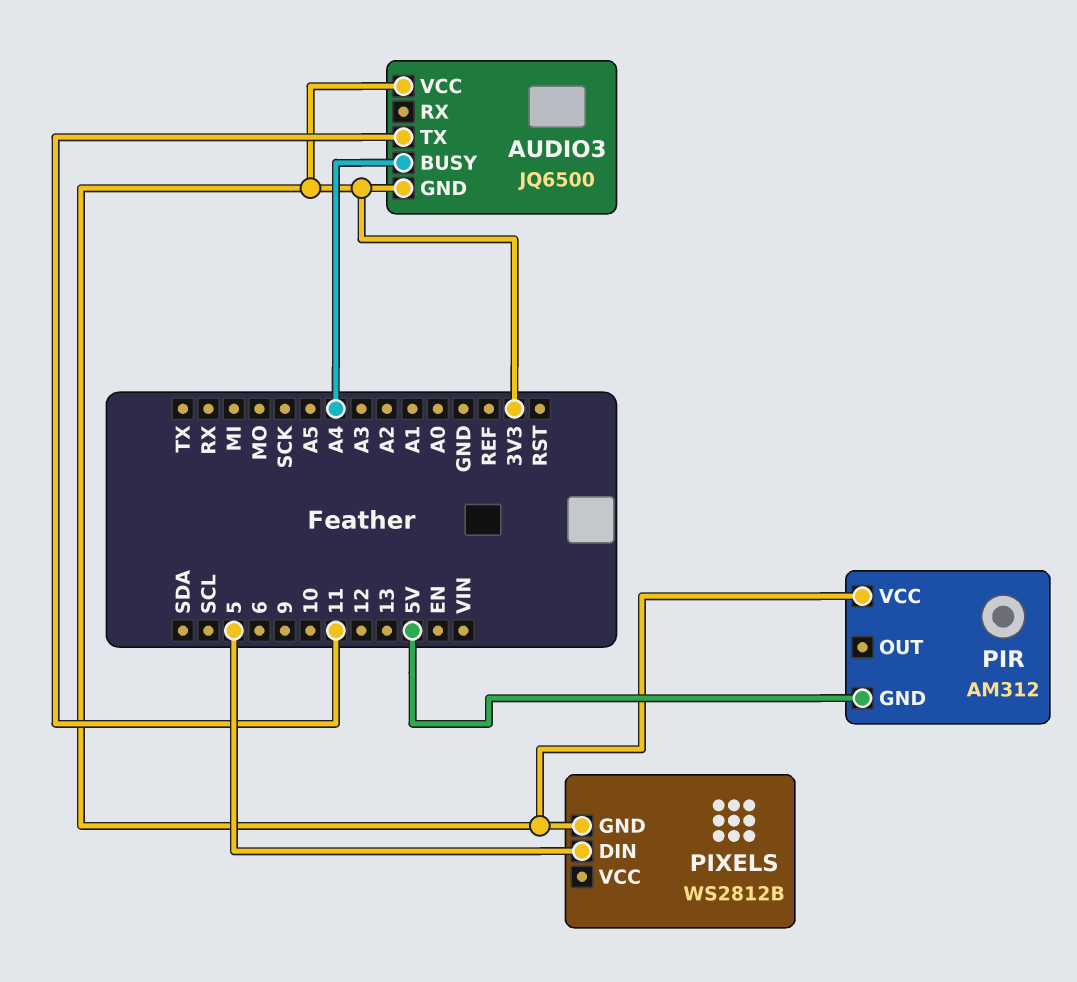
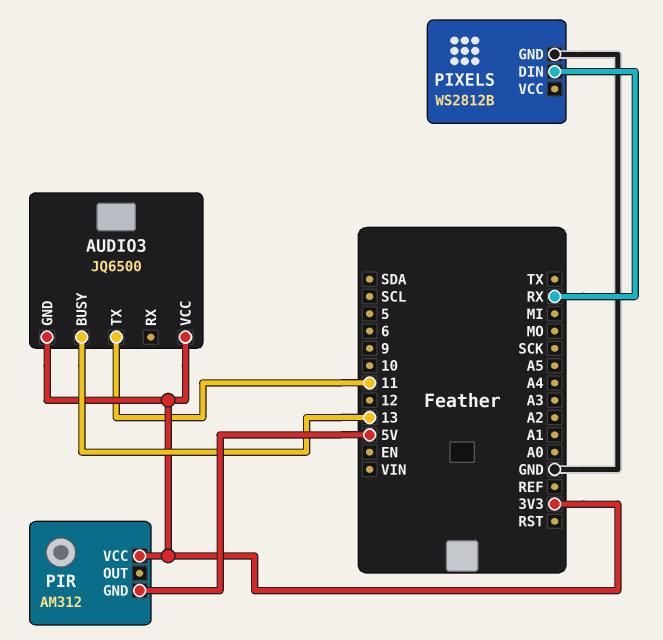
AUDIO3 pin BUSY: A4 -> 13
PIXELS pin DIN: 5 -> RX
PIXELS pin GND: 3V3 -> GND

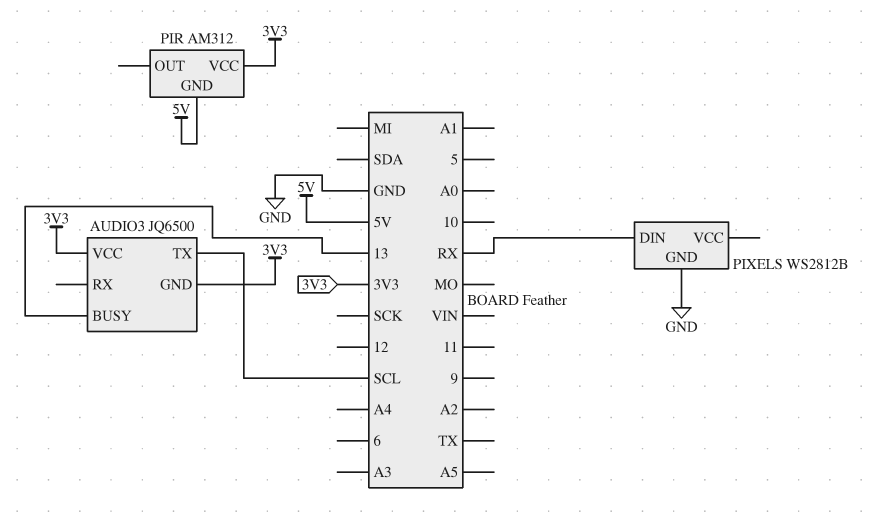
AUDIO3 pin TX: 11 -> SCL

